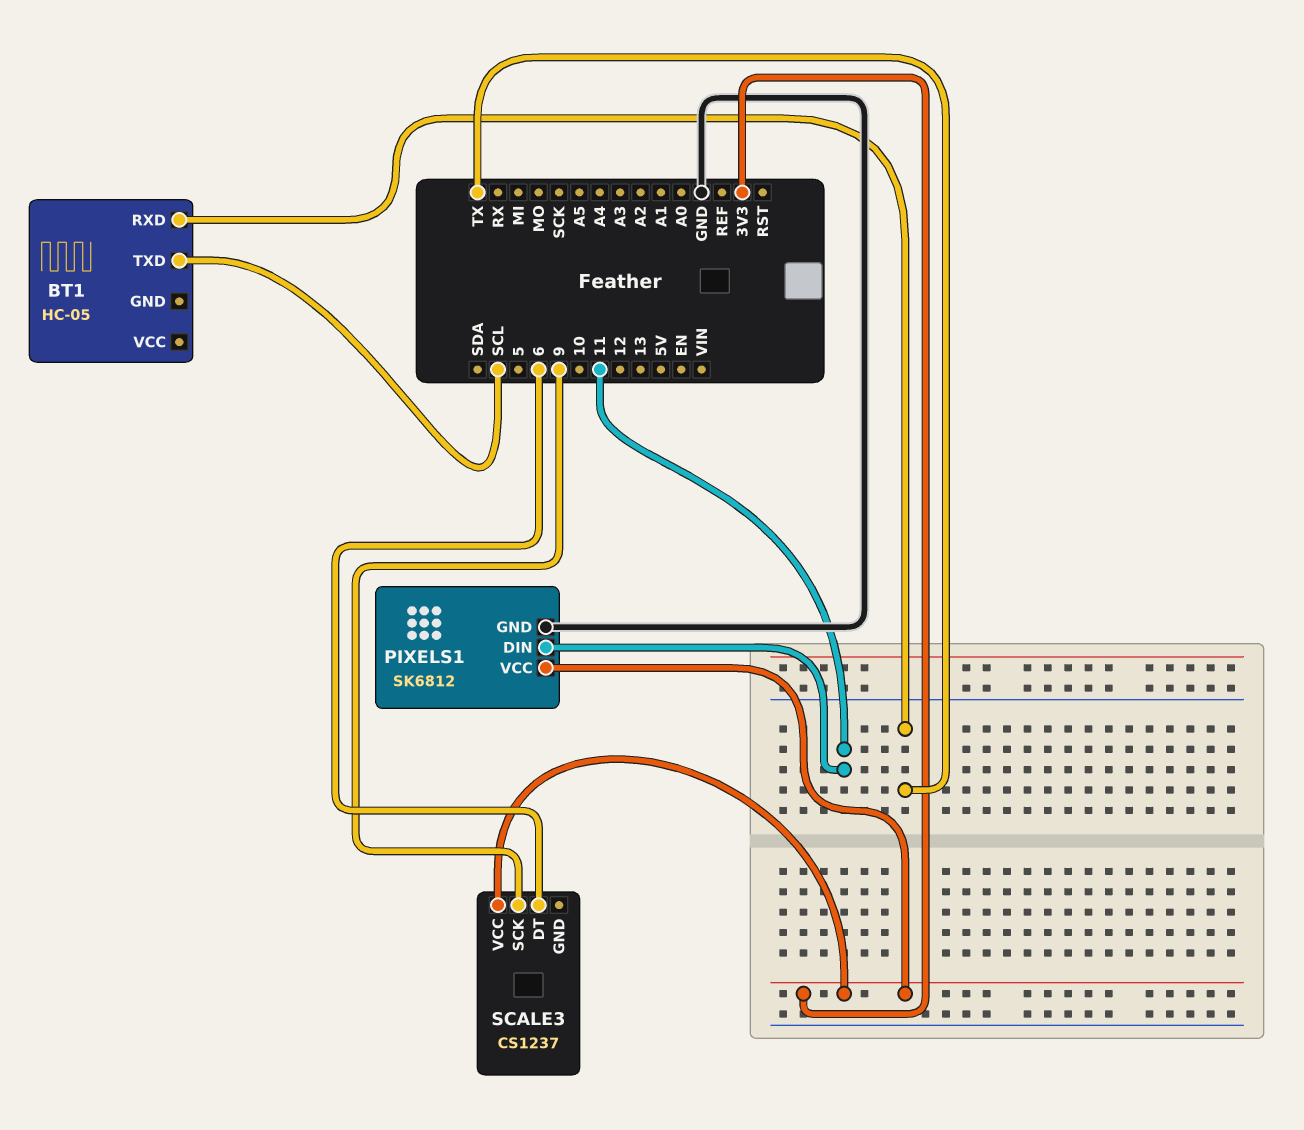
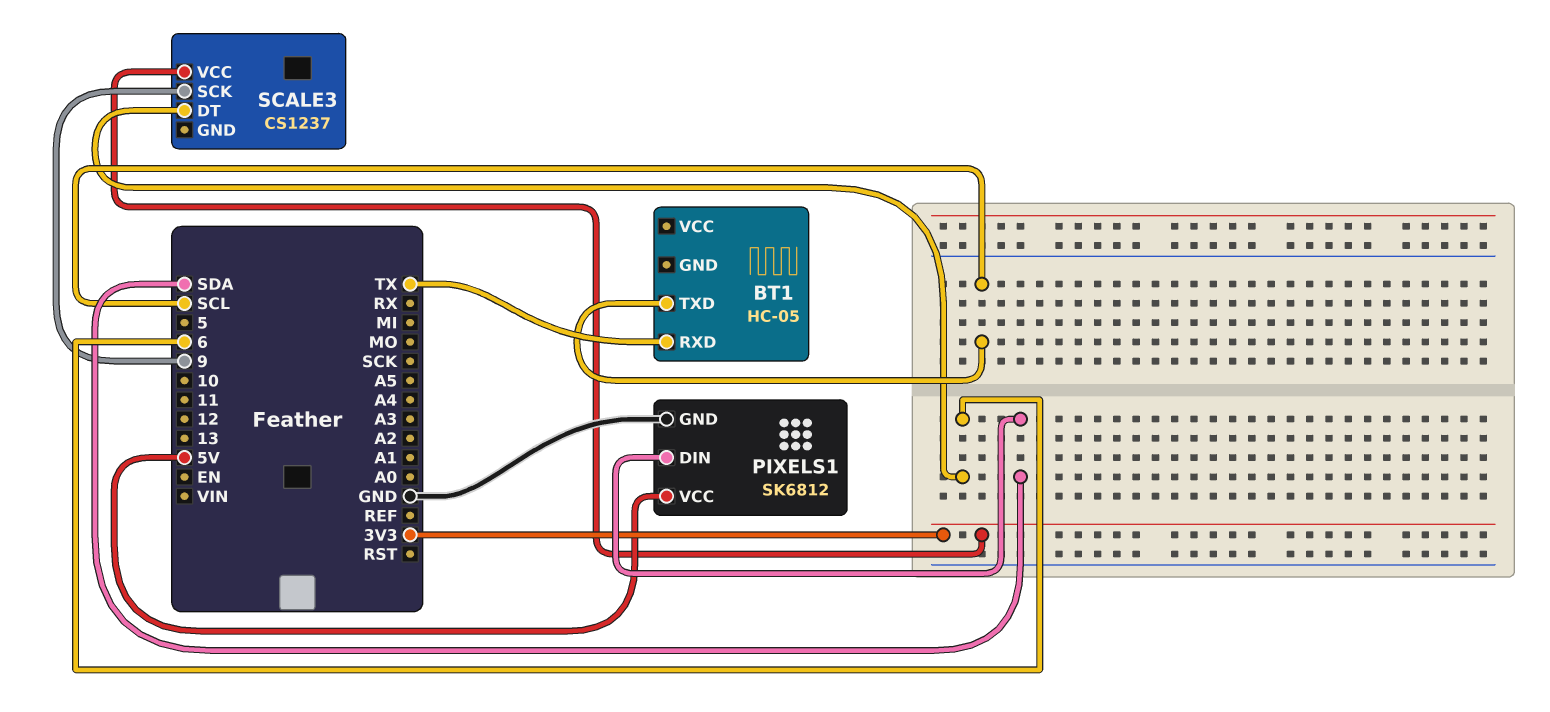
PIXELS1 pin DIN: 11 -> SDA
PIXELS1 pin VCC: 3V3 -> 5V

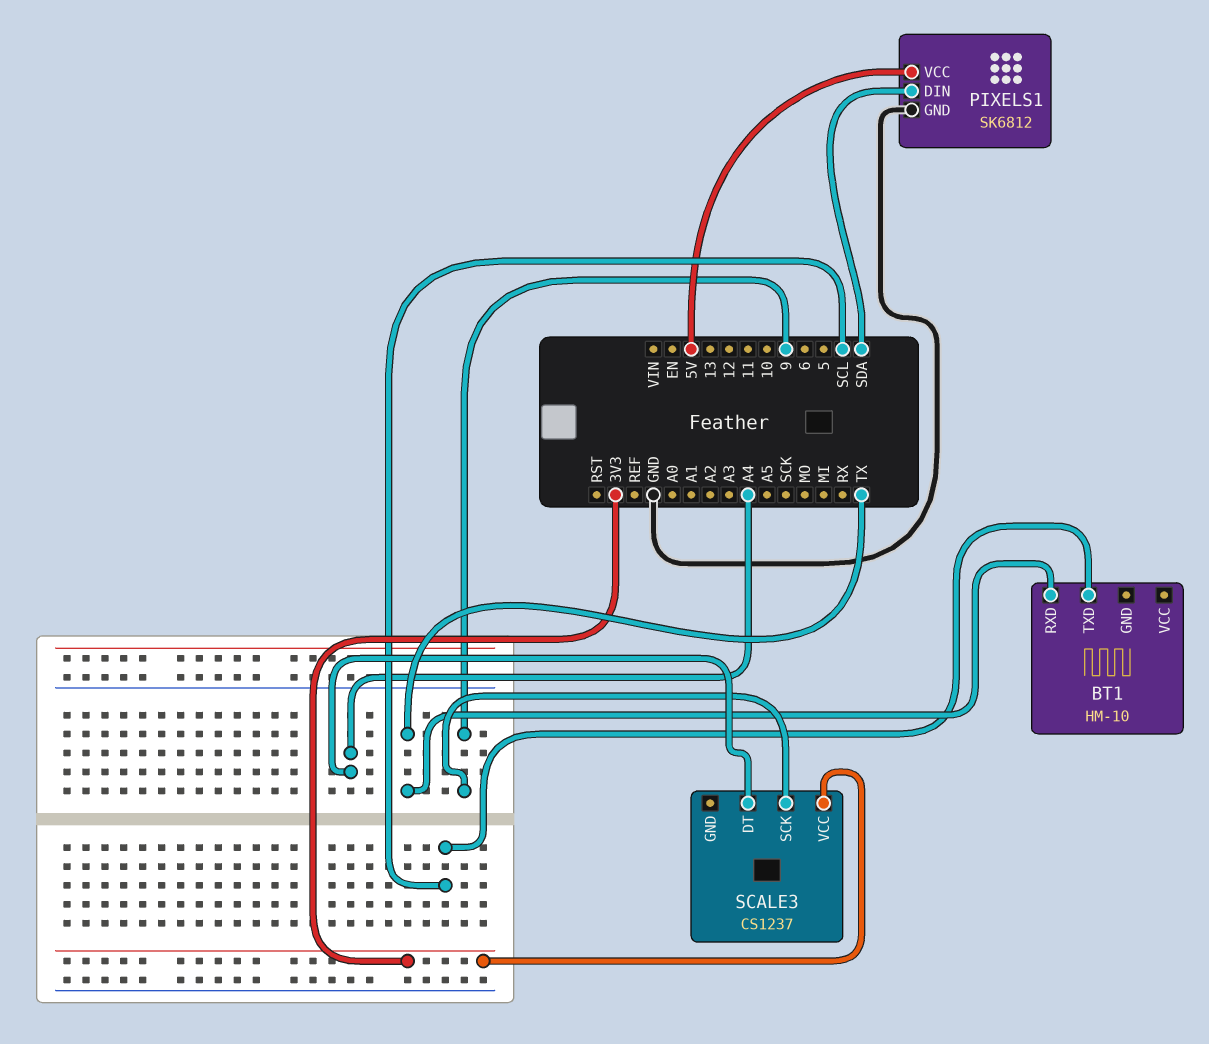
BT1: HC-05 -> HM-10
SCALE3 pin DT: 6 -> A4

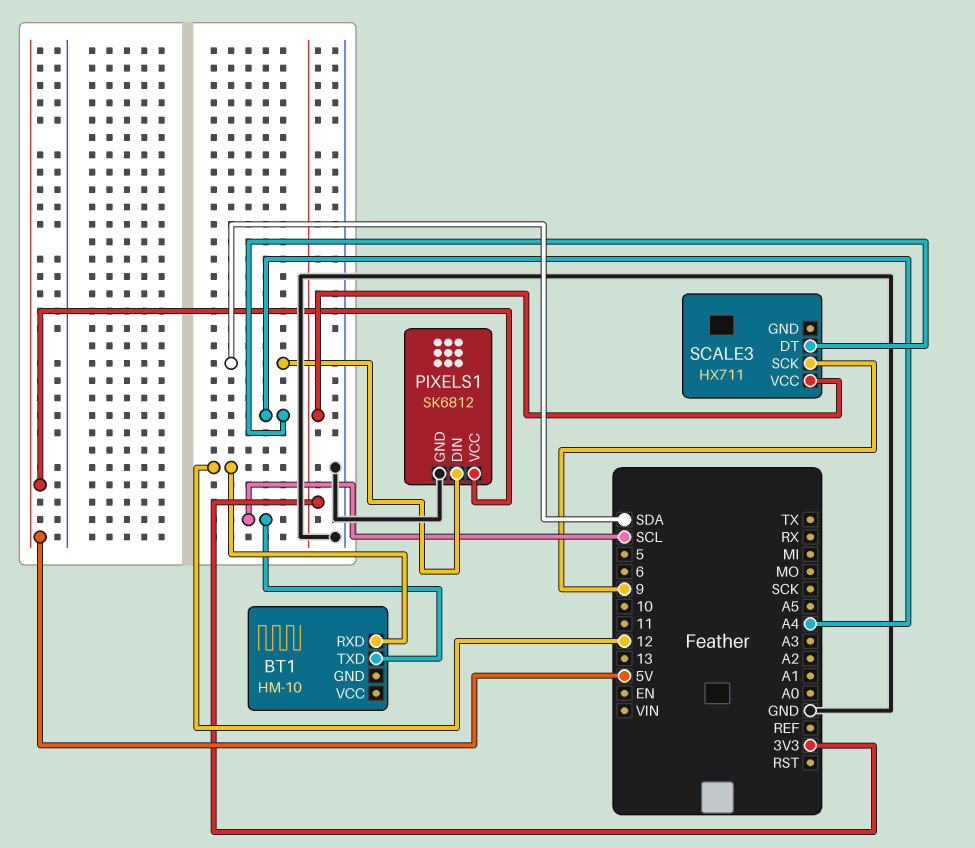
BT1 pin RXD: TX -> 12
SCALE3: CS1237 -> HX711

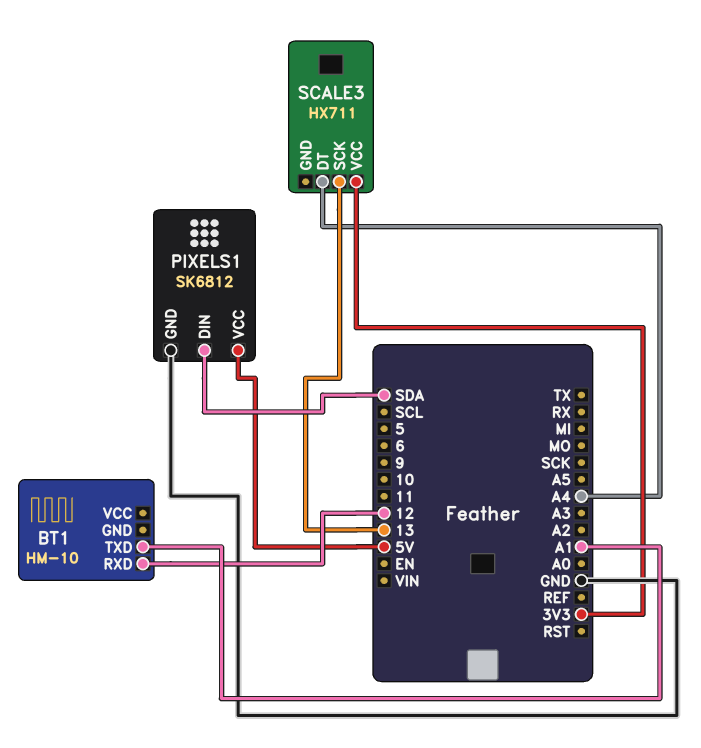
BT1 pin TXD: SCL -> A1
SCALE3 pin SCK: 9 -> 13

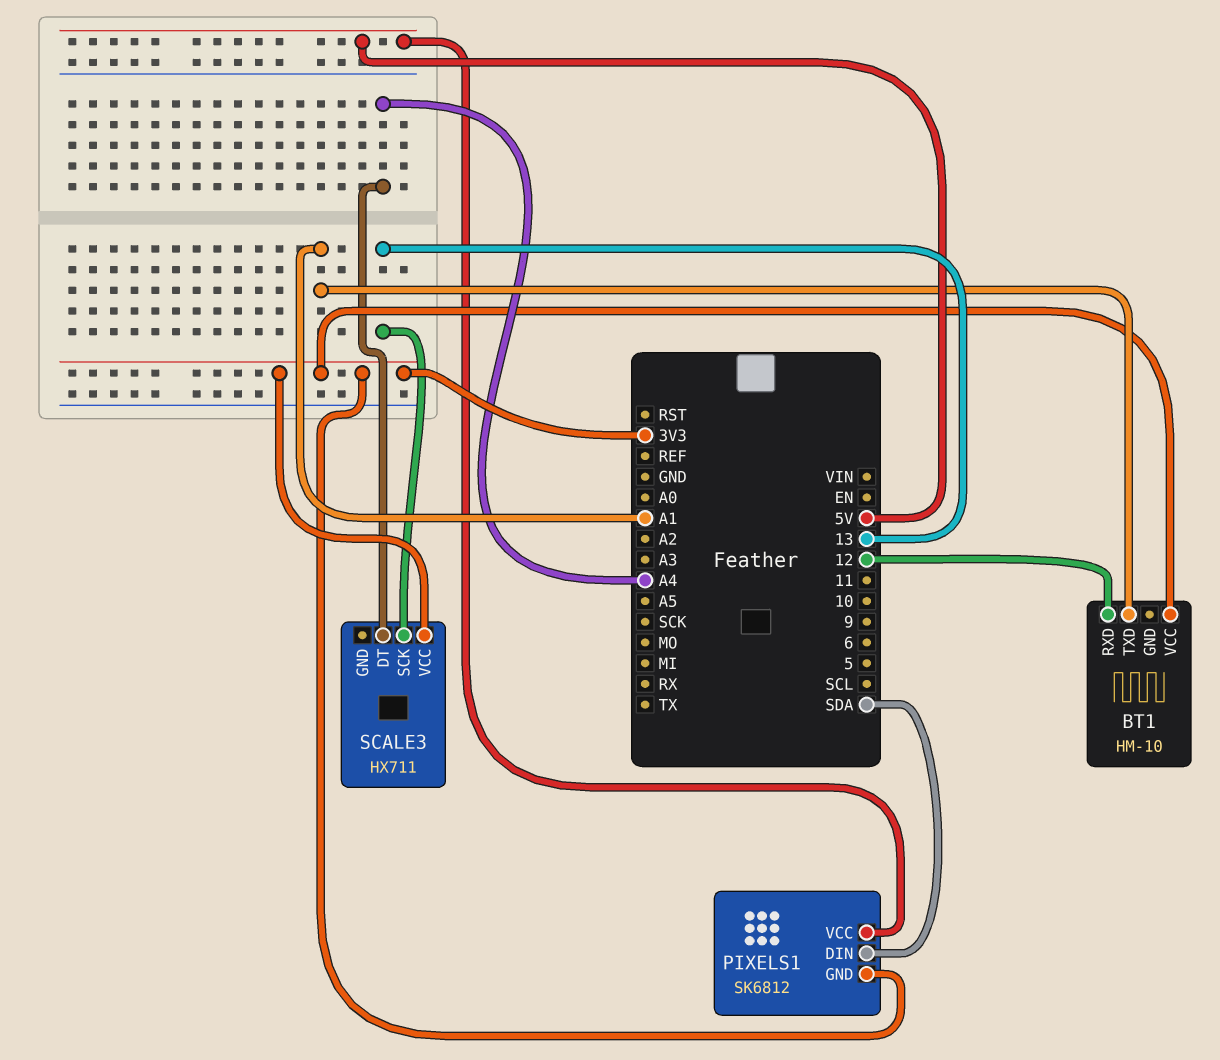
BT1 pin VCC: none -> 3V3
PIXELS1 pin GND: GND -> 3V3

